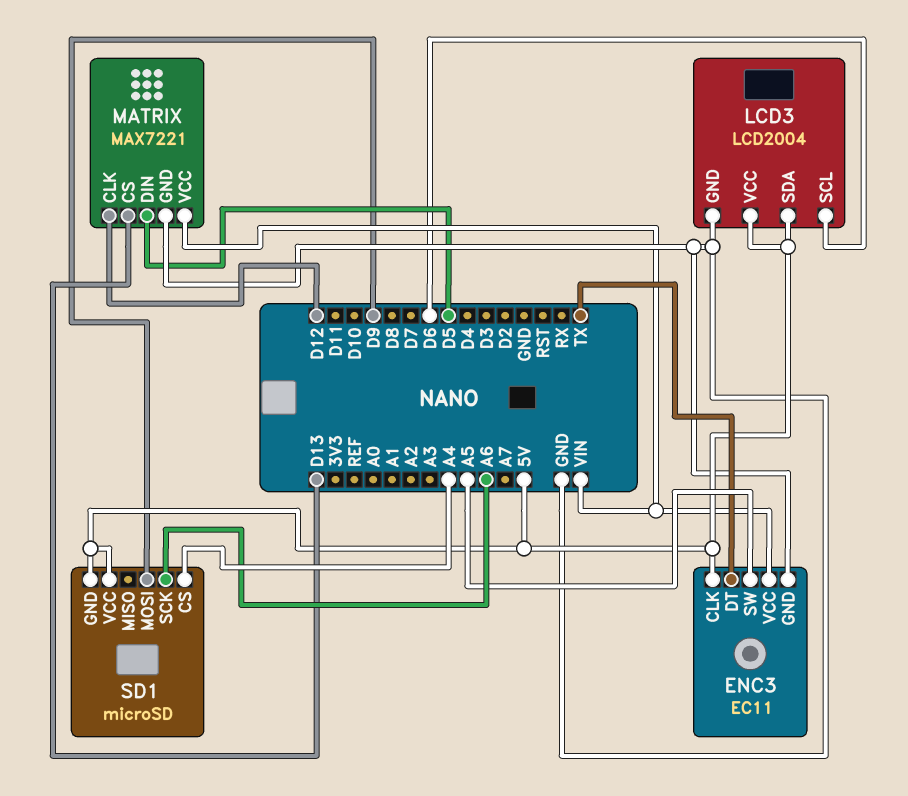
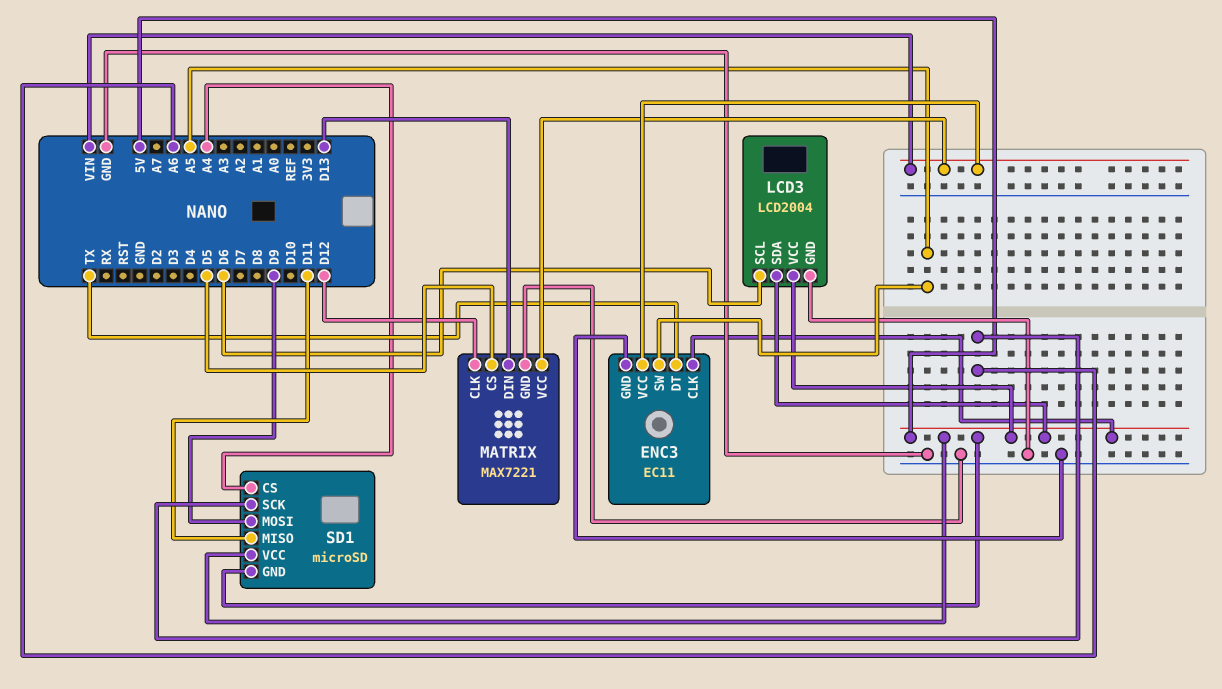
MATRIX pin CS: D13 -> D5
MATRIX pin DIN: D5 -> D13
SD1 pin MISO: none -> D11

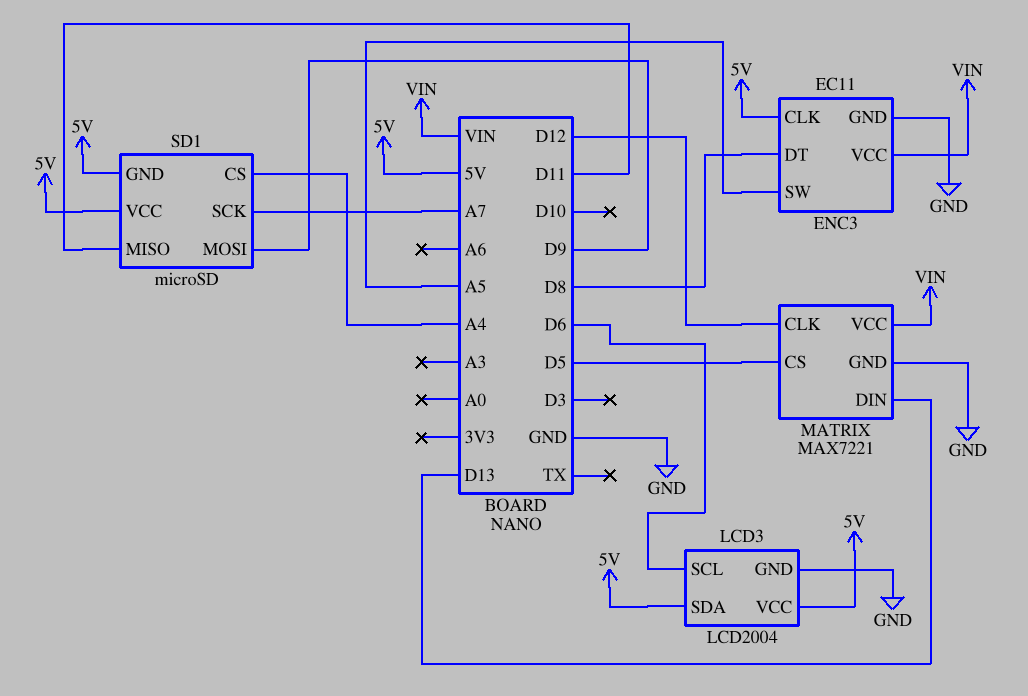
ENC3 pin DT: TX -> D8
SD1 pin SCK: A6 -> A7

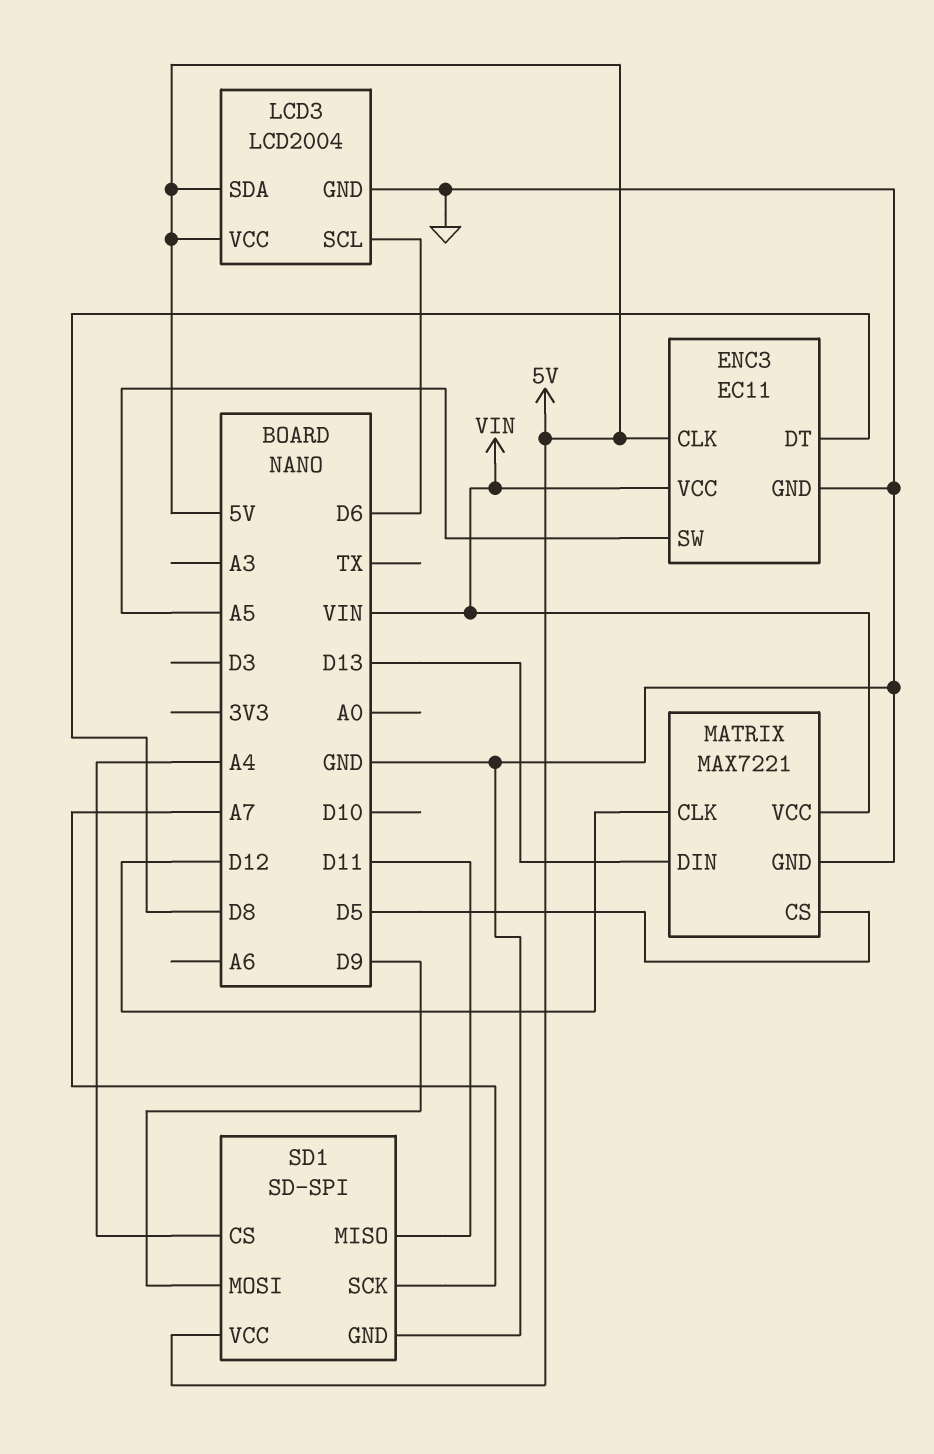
SD1: microSD -> SD-SPI
SD1 pin GND: 5V -> GND

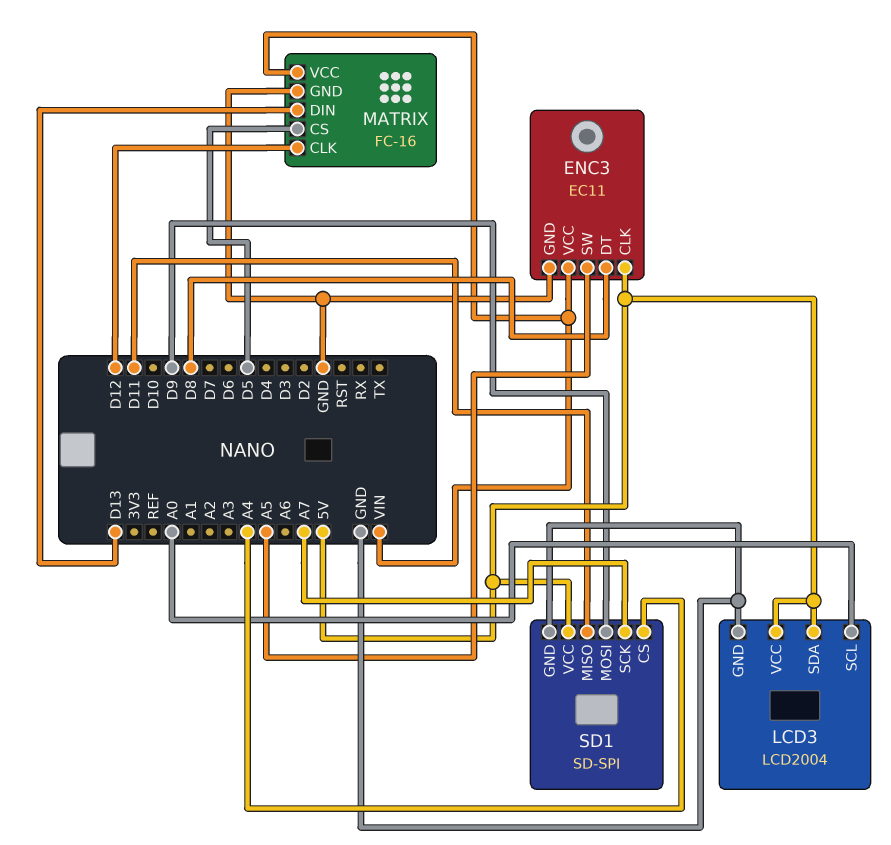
LCD3 pin SCL: D6 -> A0
MATRIX: MAX7221 -> FC-16

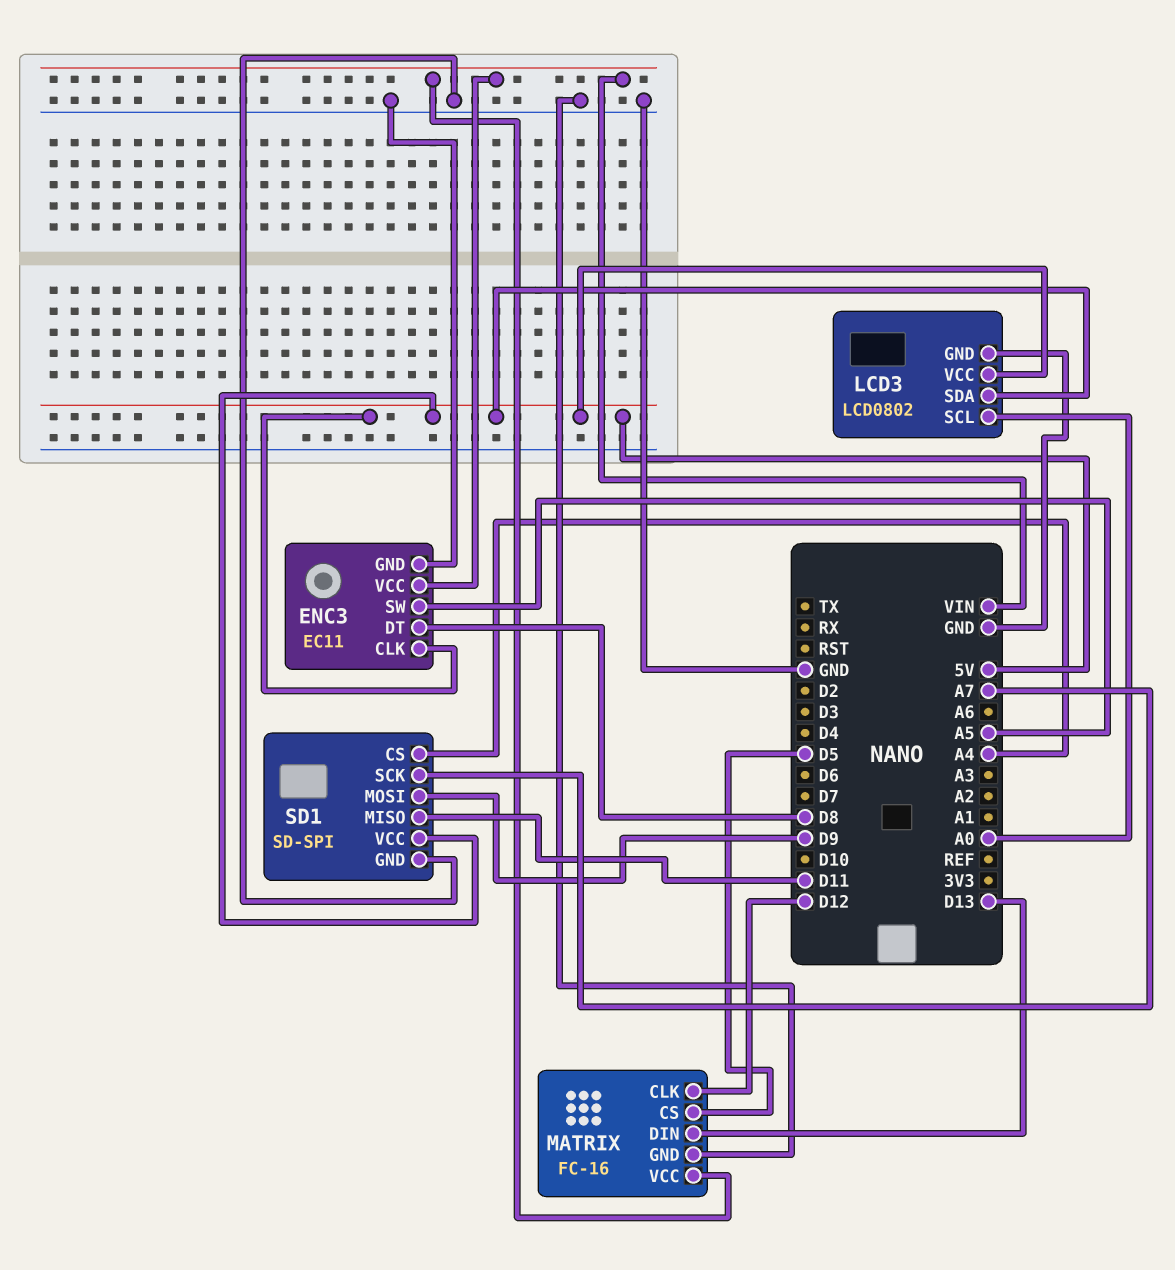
LCD3: LCD2004 -> LCD0802

